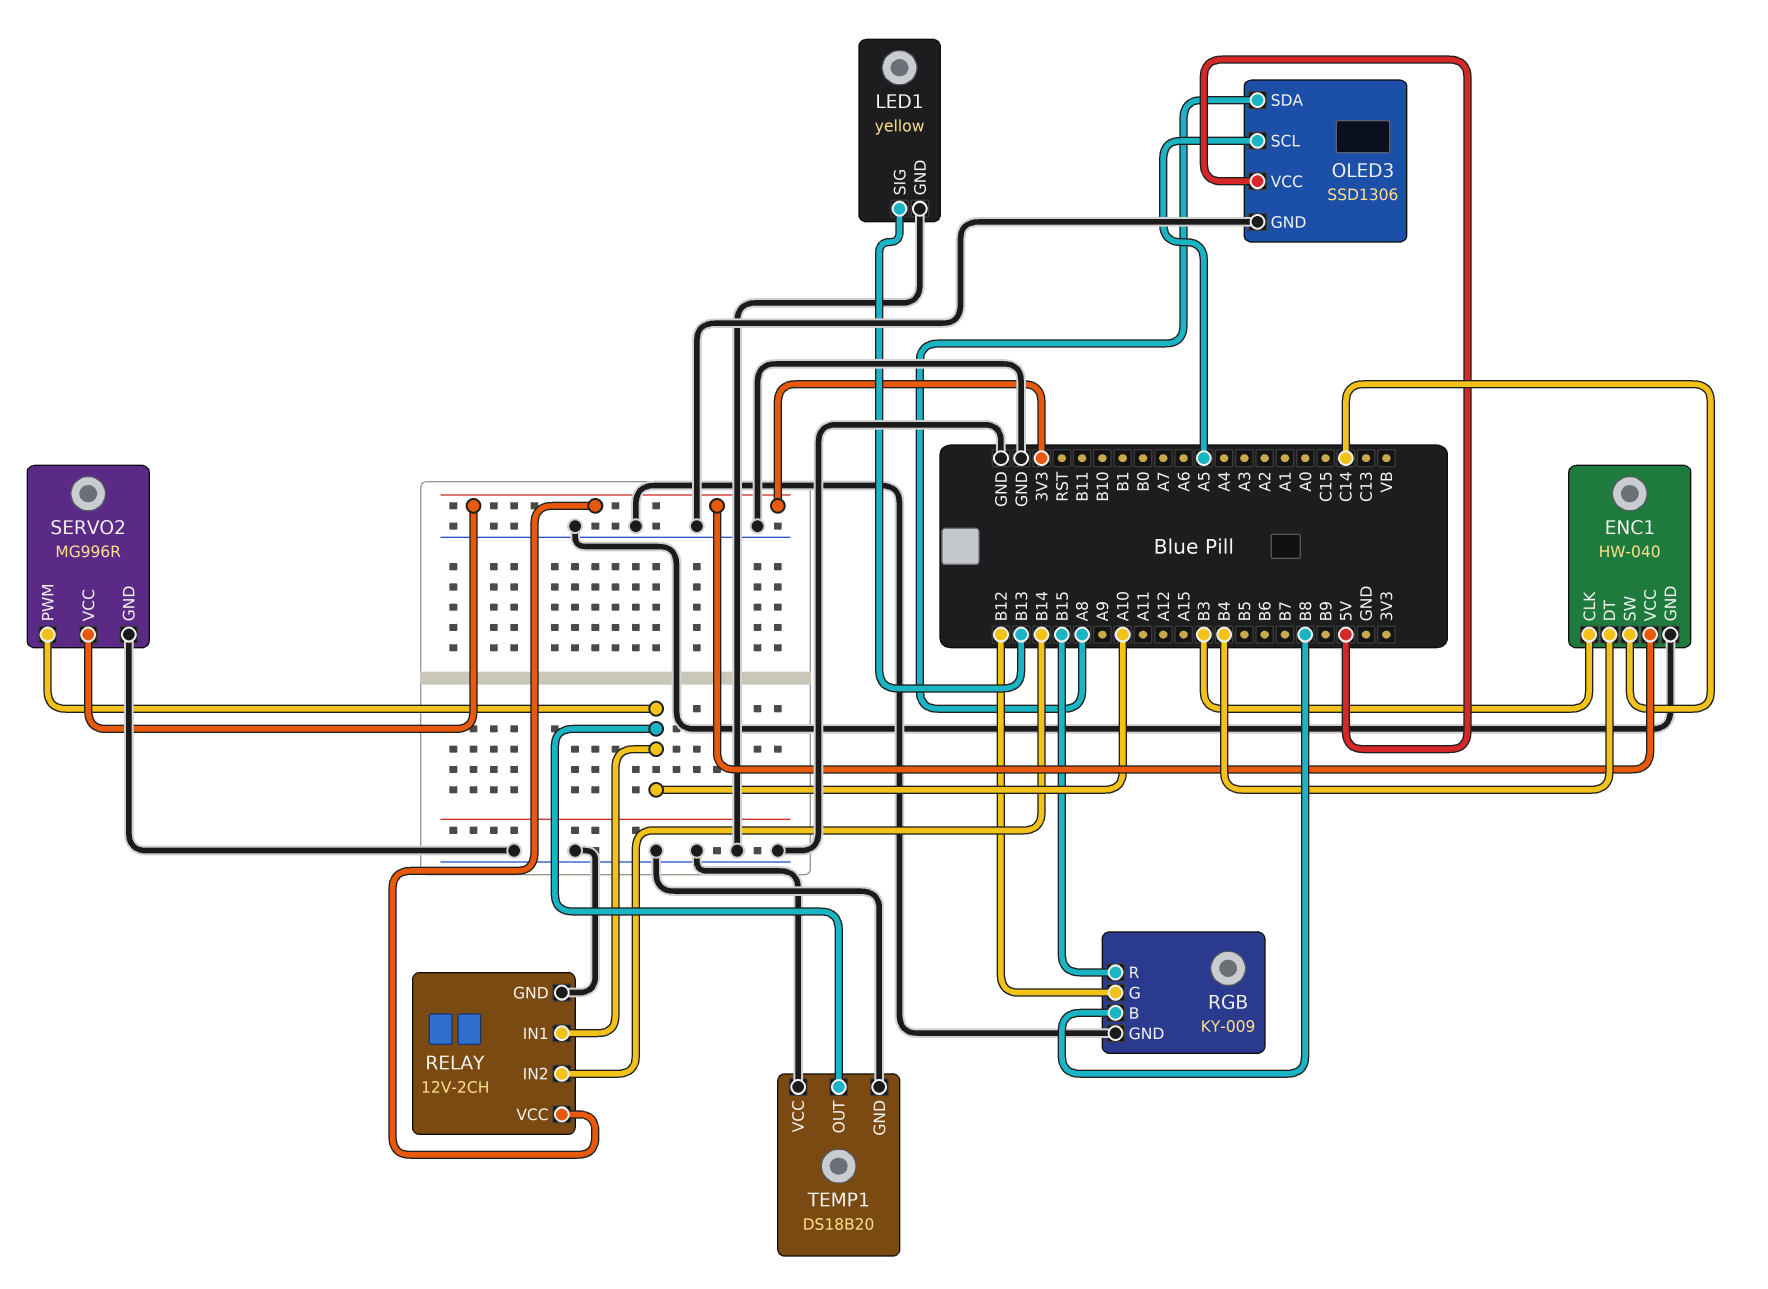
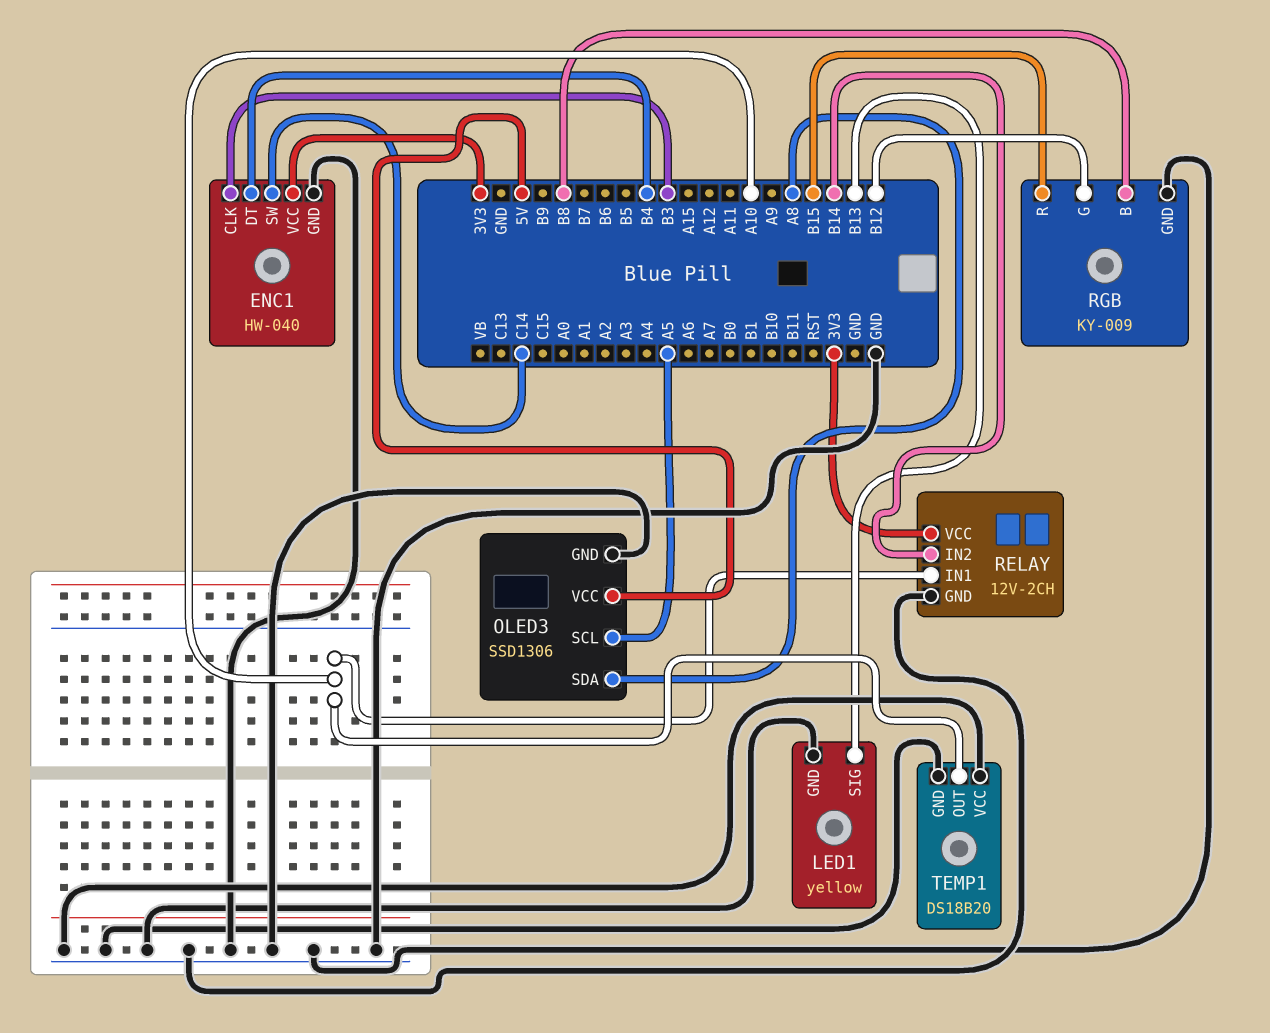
SERVO2: MG996R -> none
SERVO2 pin GND: GND -> none
SERVO2 pin PWM: A10 -> none
SERVO2 pin VCC: 3V3 -> none

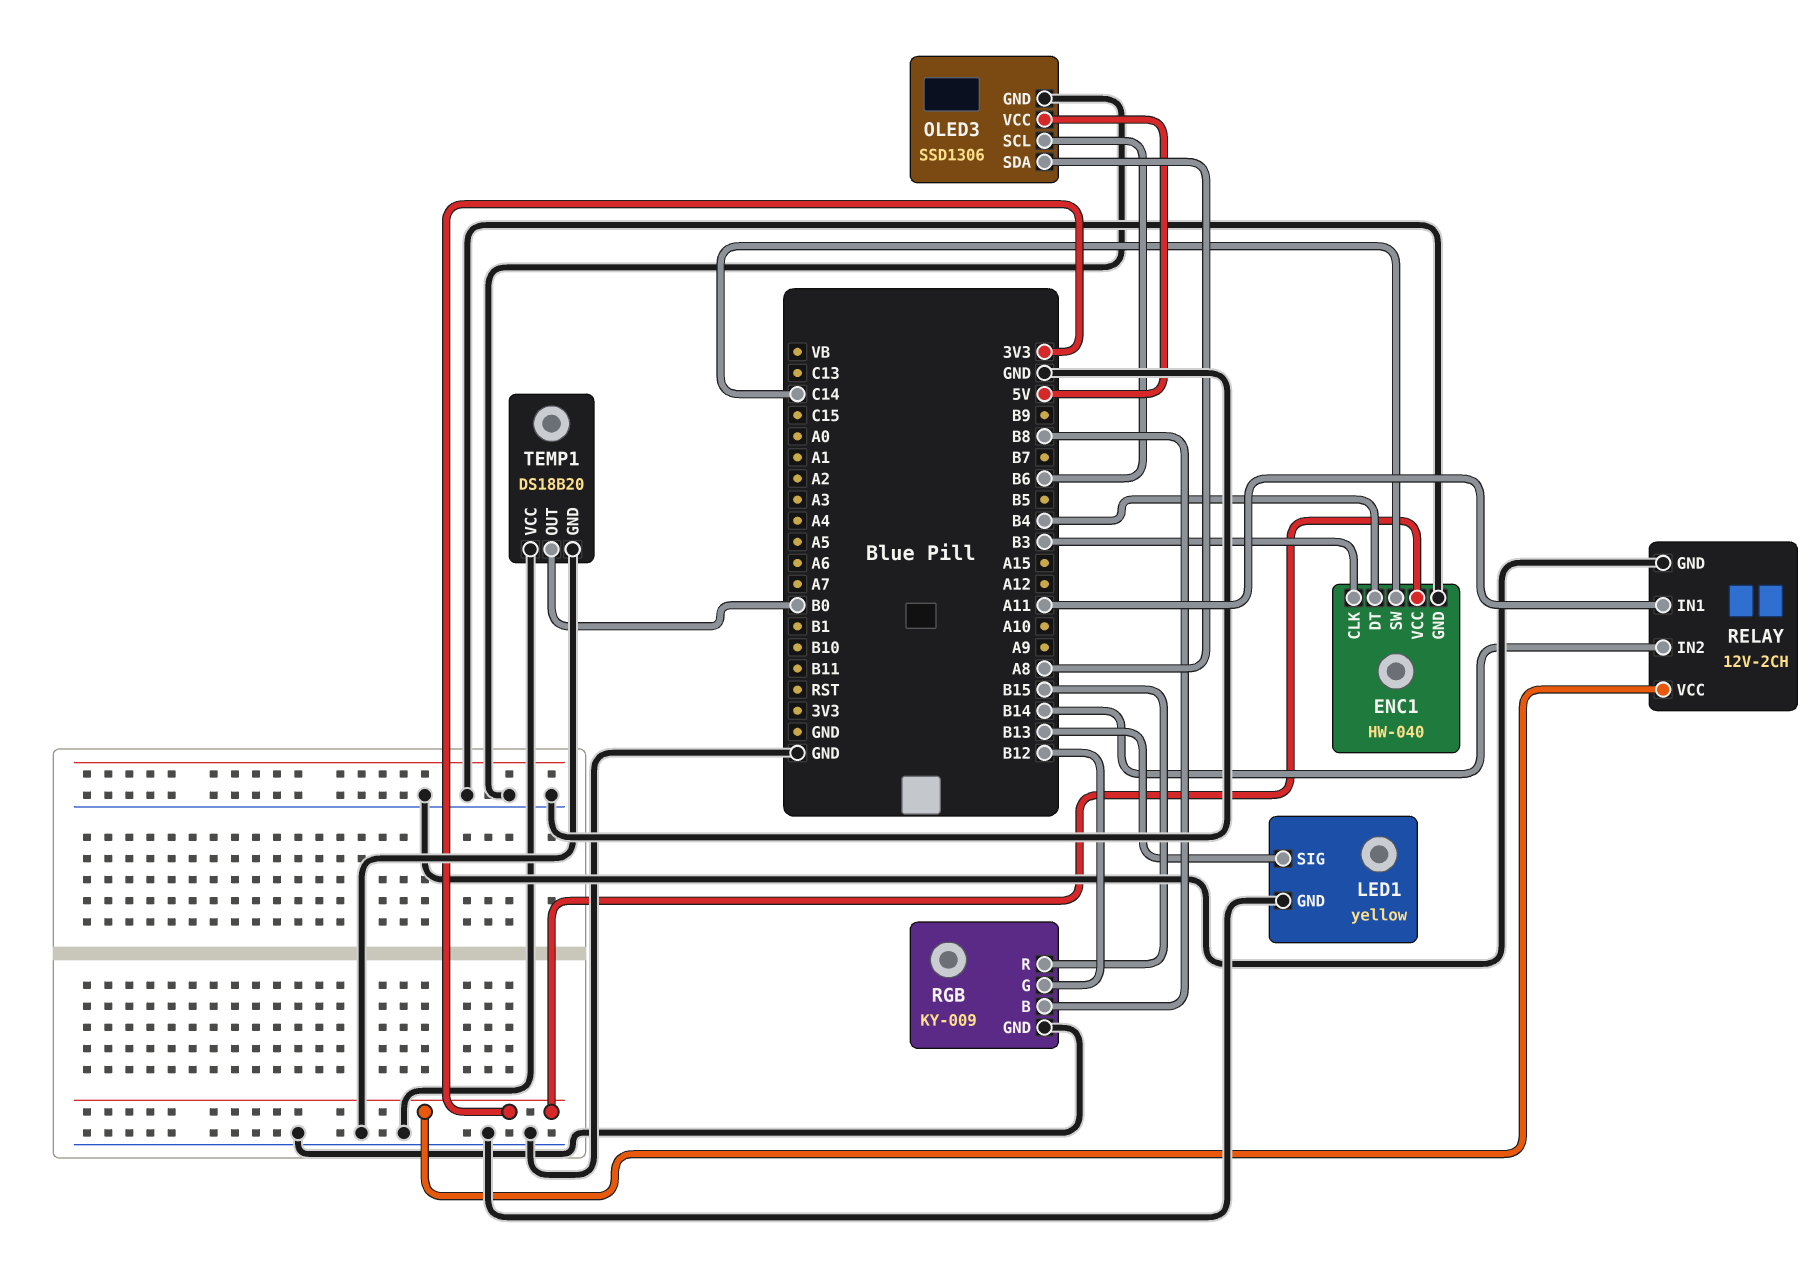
OLED3 pin SCL: A5 -> B6
RELAY pin IN1: A10 -> A11
TEMP1 pin OUT: A10 -> B0

